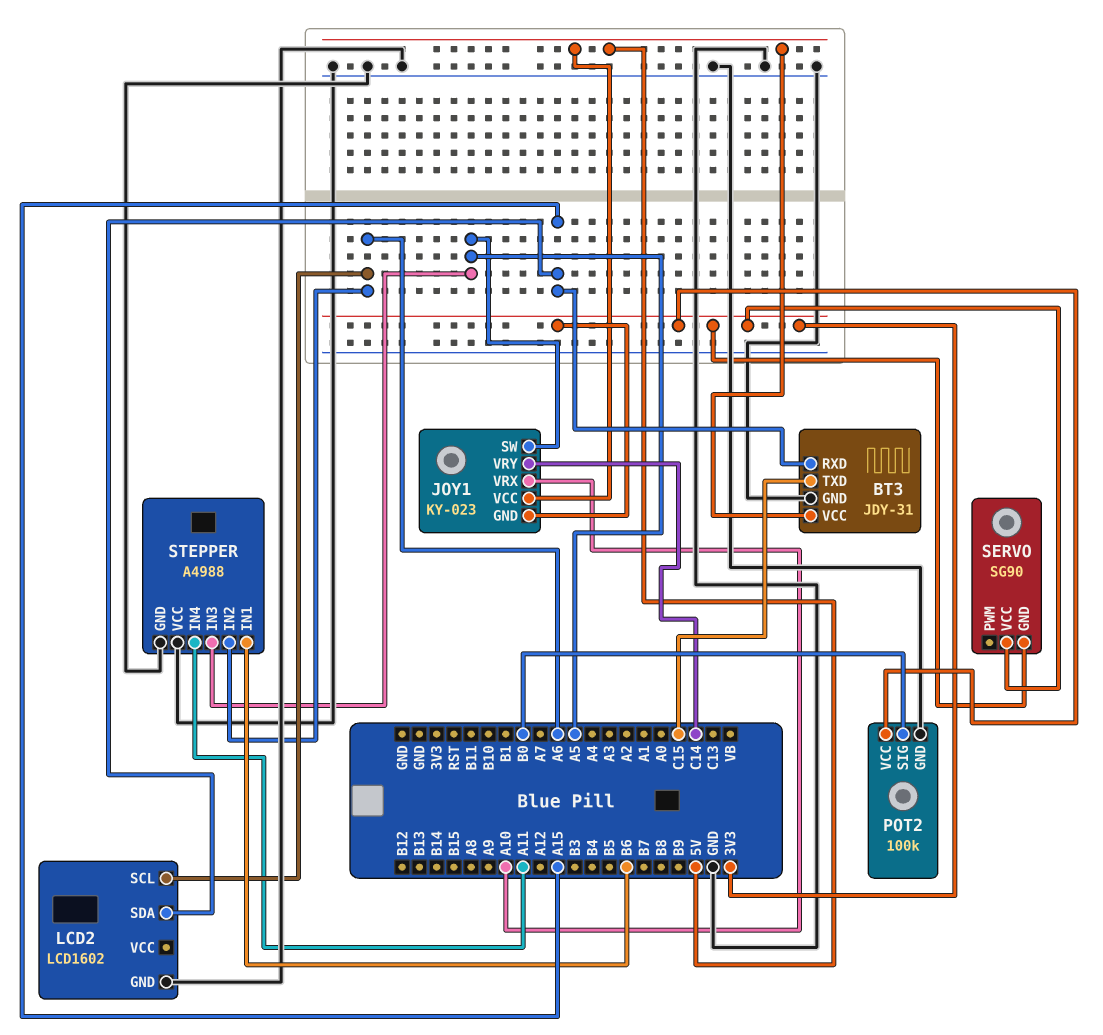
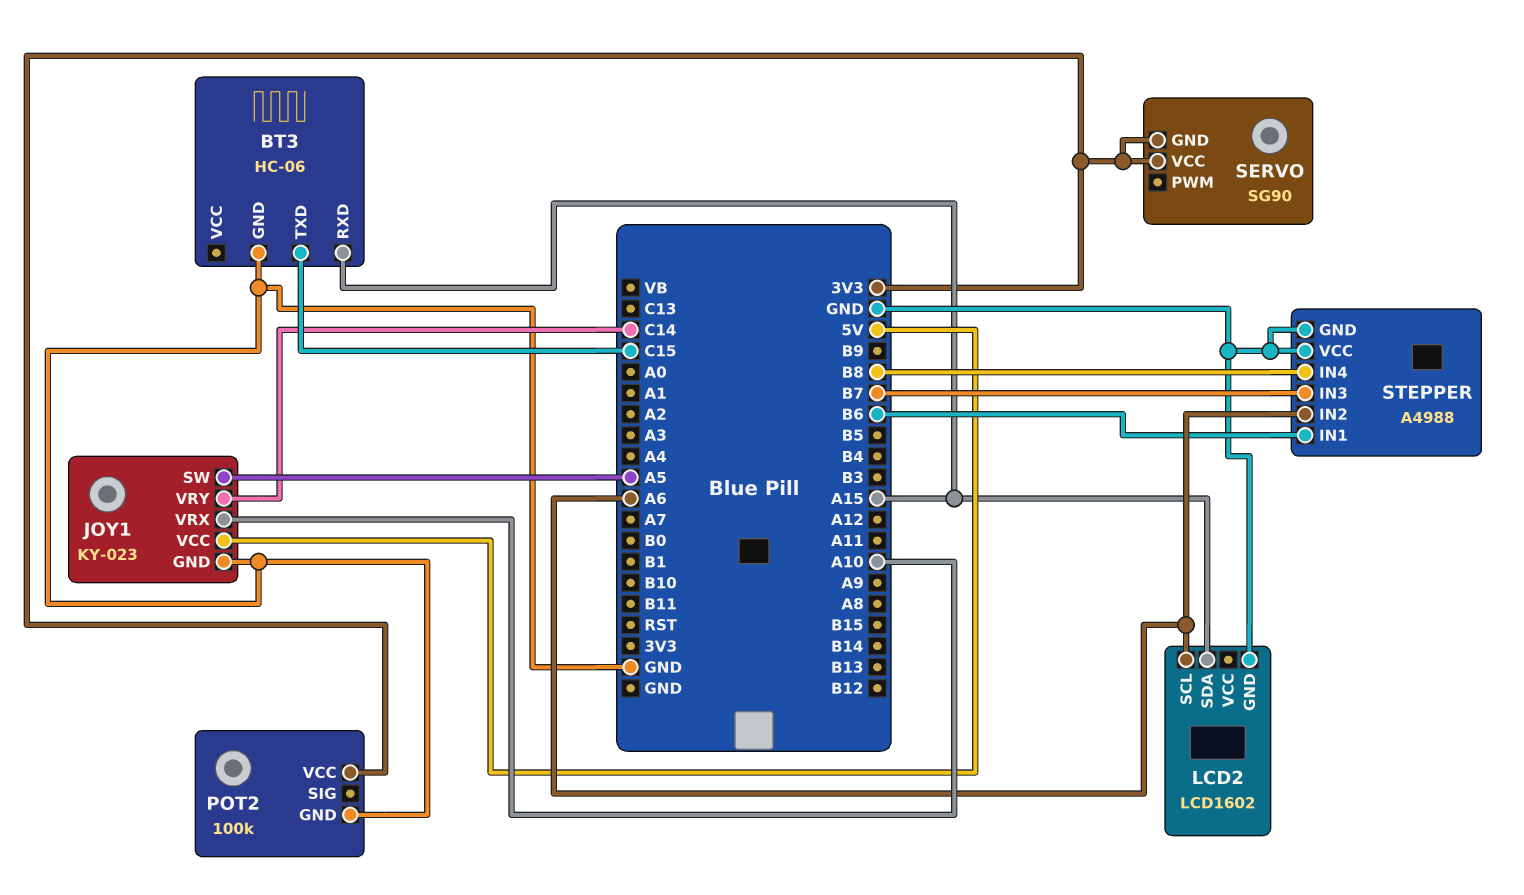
BT3: JDY-31 -> HC-06
BT3 pin VCC: 5V -> none
JOY1 pin GND: 3V3 -> GND
POT2 pin SIG: B0 -> none
STEPPER pin IN3: A5 -> B7
STEPPER pin IN4: A11 -> B8

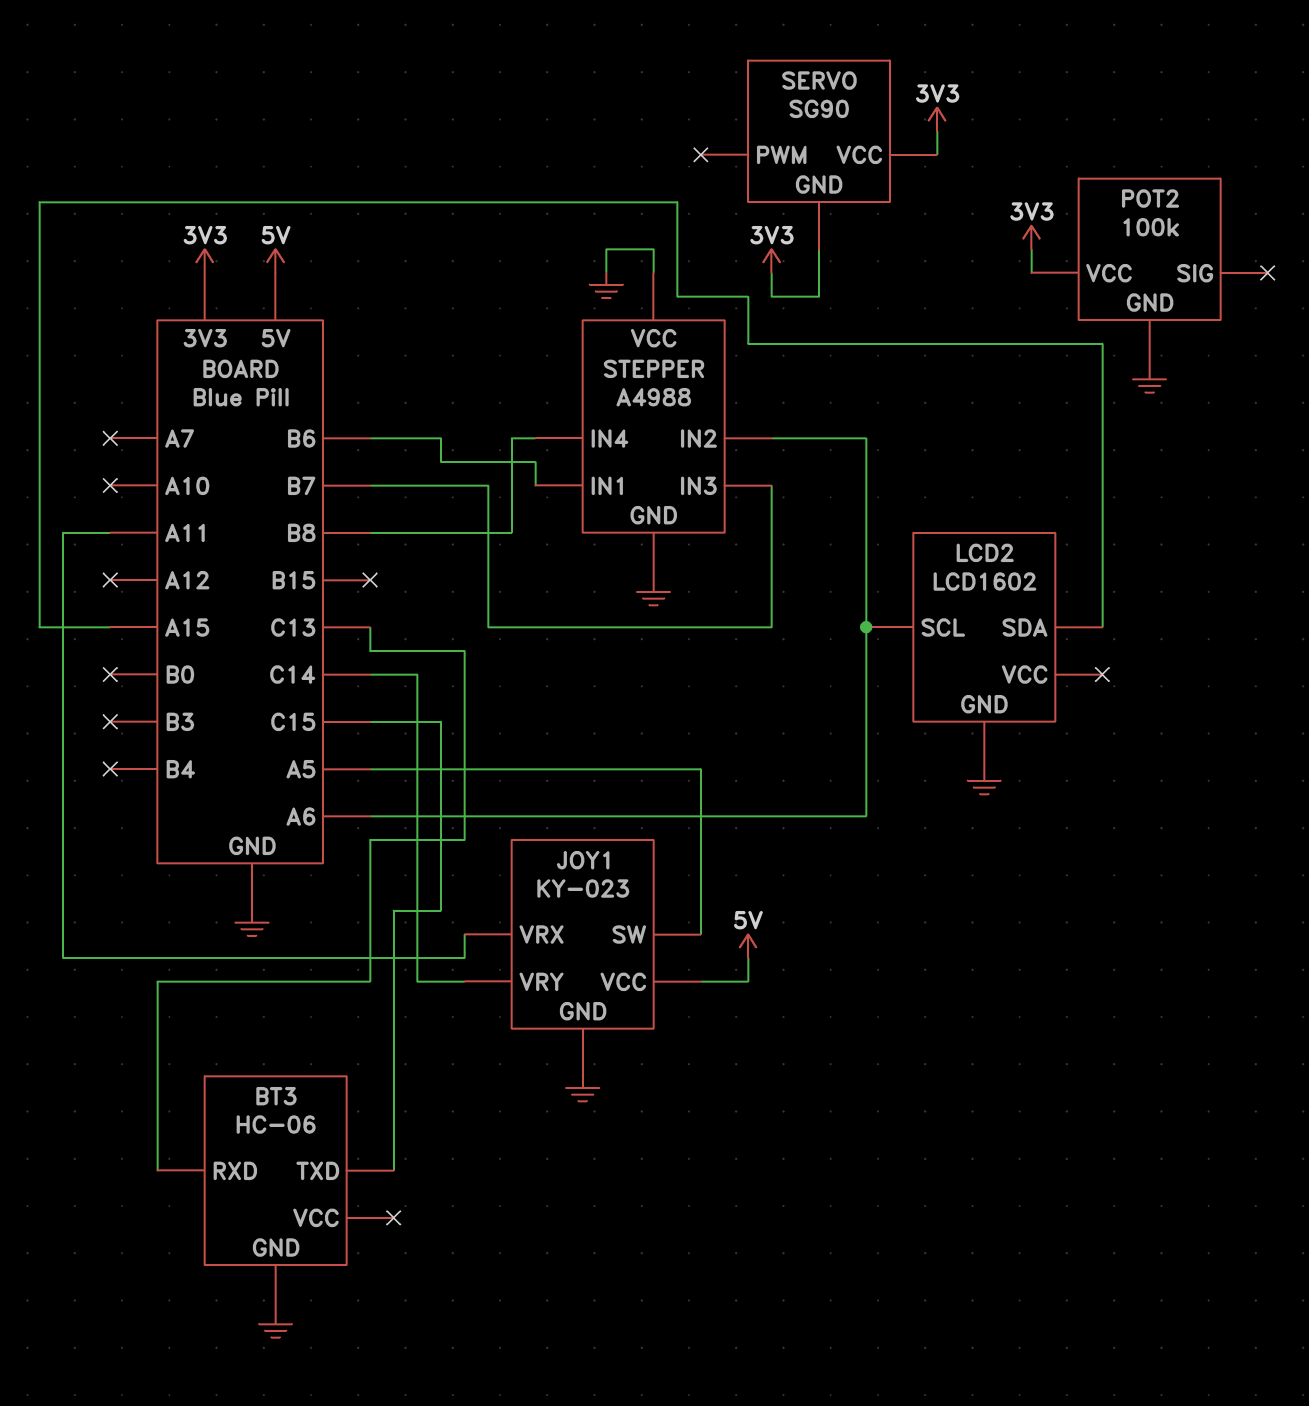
BT3 pin RXD: A15 -> C13
JOY1 pin VRX: A10 -> A11

